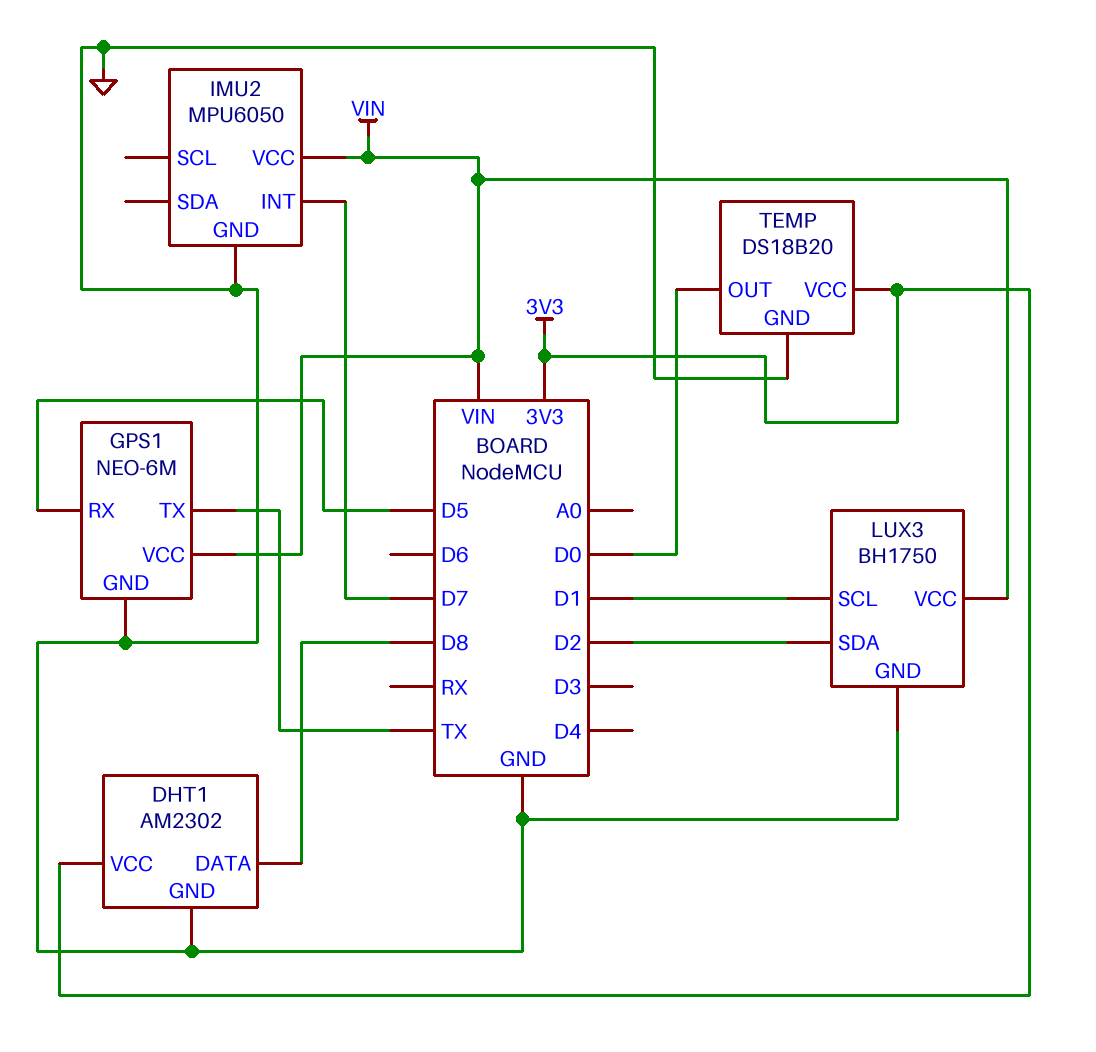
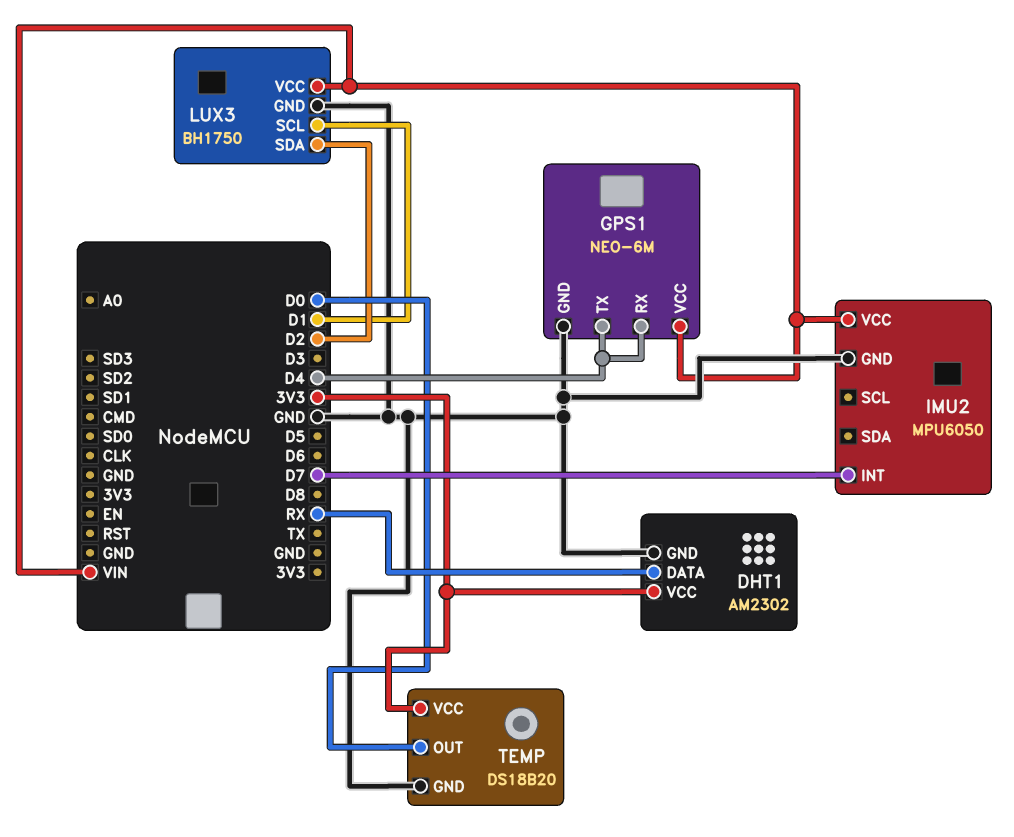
DHT1 pin DATA: D8 -> RX
GPS1 pin RX: D5 -> D4
GPS1 pin TX: TX -> D4

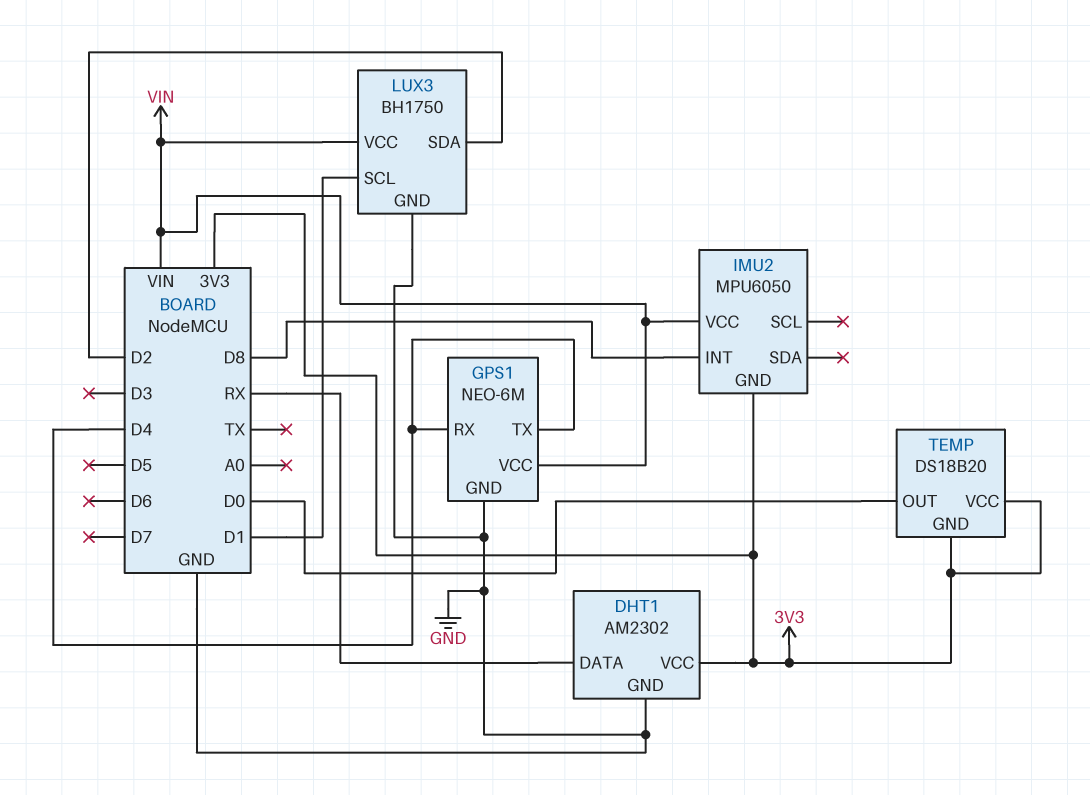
IMU2 pin GND: GND -> 3V3
IMU2 pin INT: D7 -> D8
TEMP pin GND: GND -> 3V3

